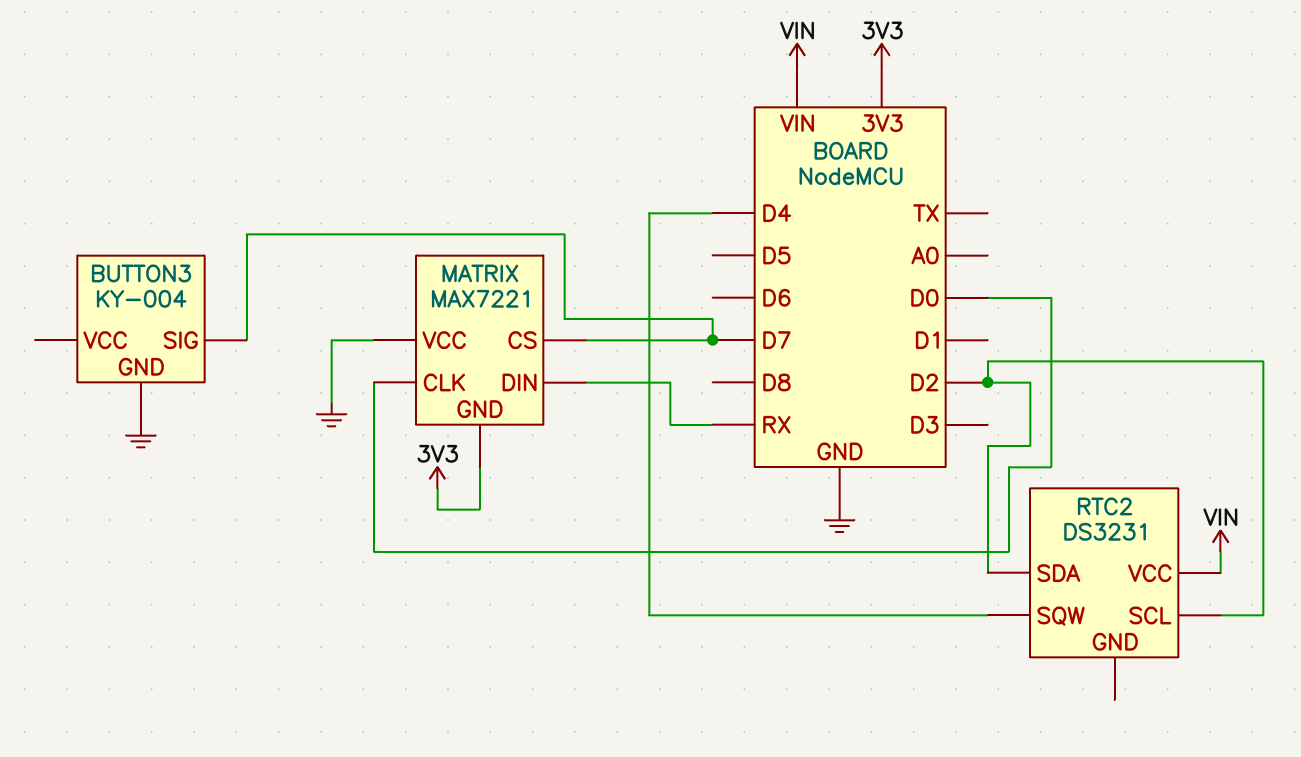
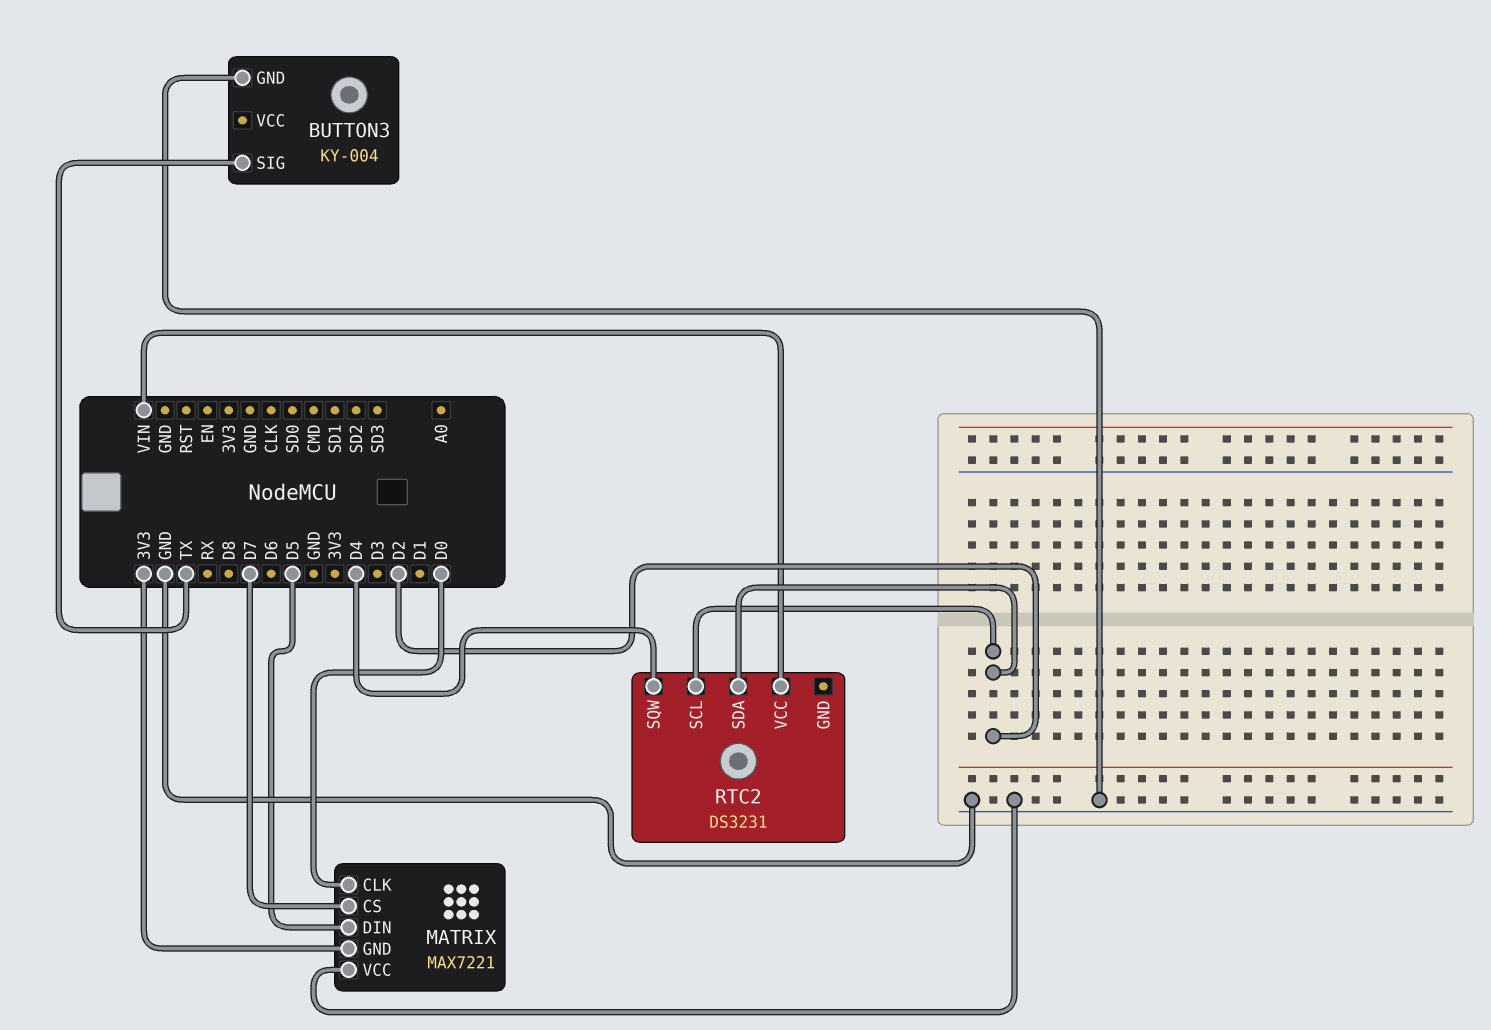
BUTTON3 pin SIG: D7 -> TX
MATRIX pin DIN: RX -> D5

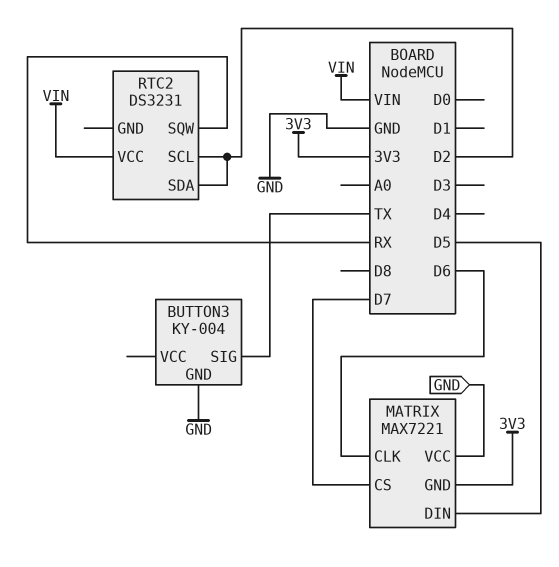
MATRIX pin CLK: D0 -> D6
RTC2 pin SQW: D4 -> RX

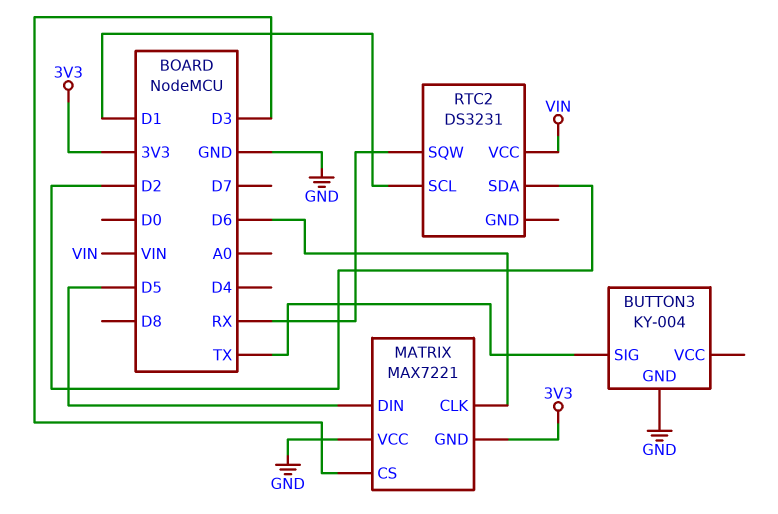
MATRIX pin CS: D7 -> D3
RTC2 pin SCL: D2 -> D1

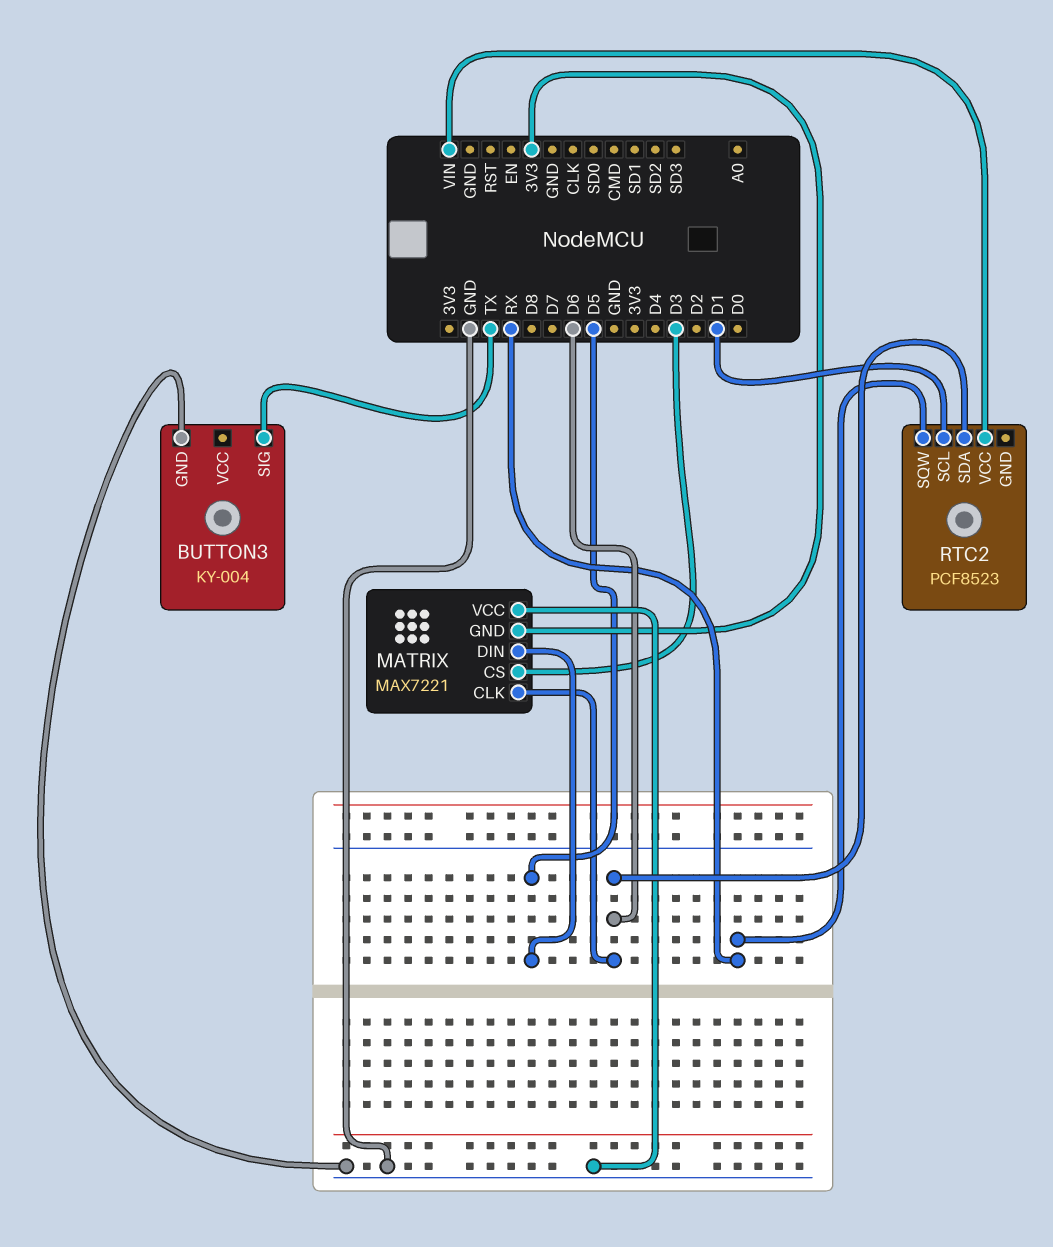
RTC2: DS3231 -> PCF8523
RTC2 pin SDA: D2 -> D6

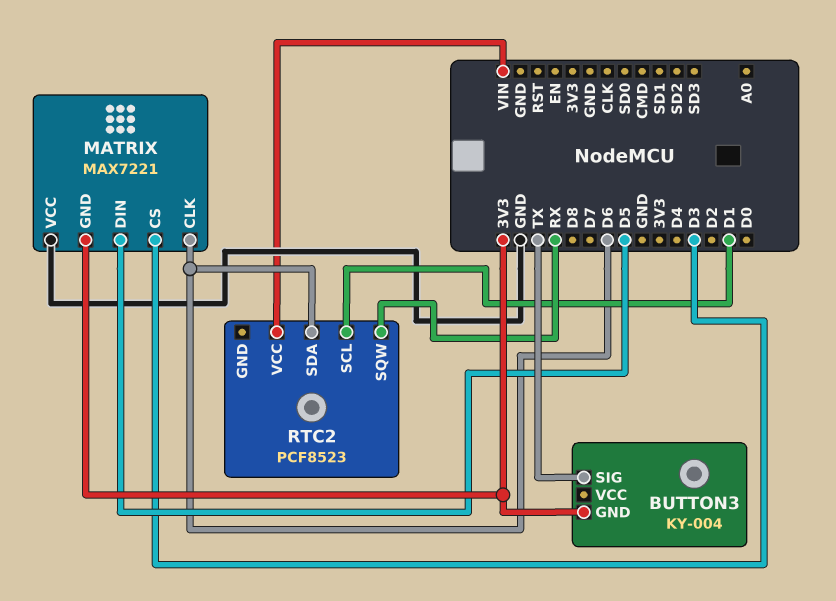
BUTTON3 pin GND: GND -> 3V3

